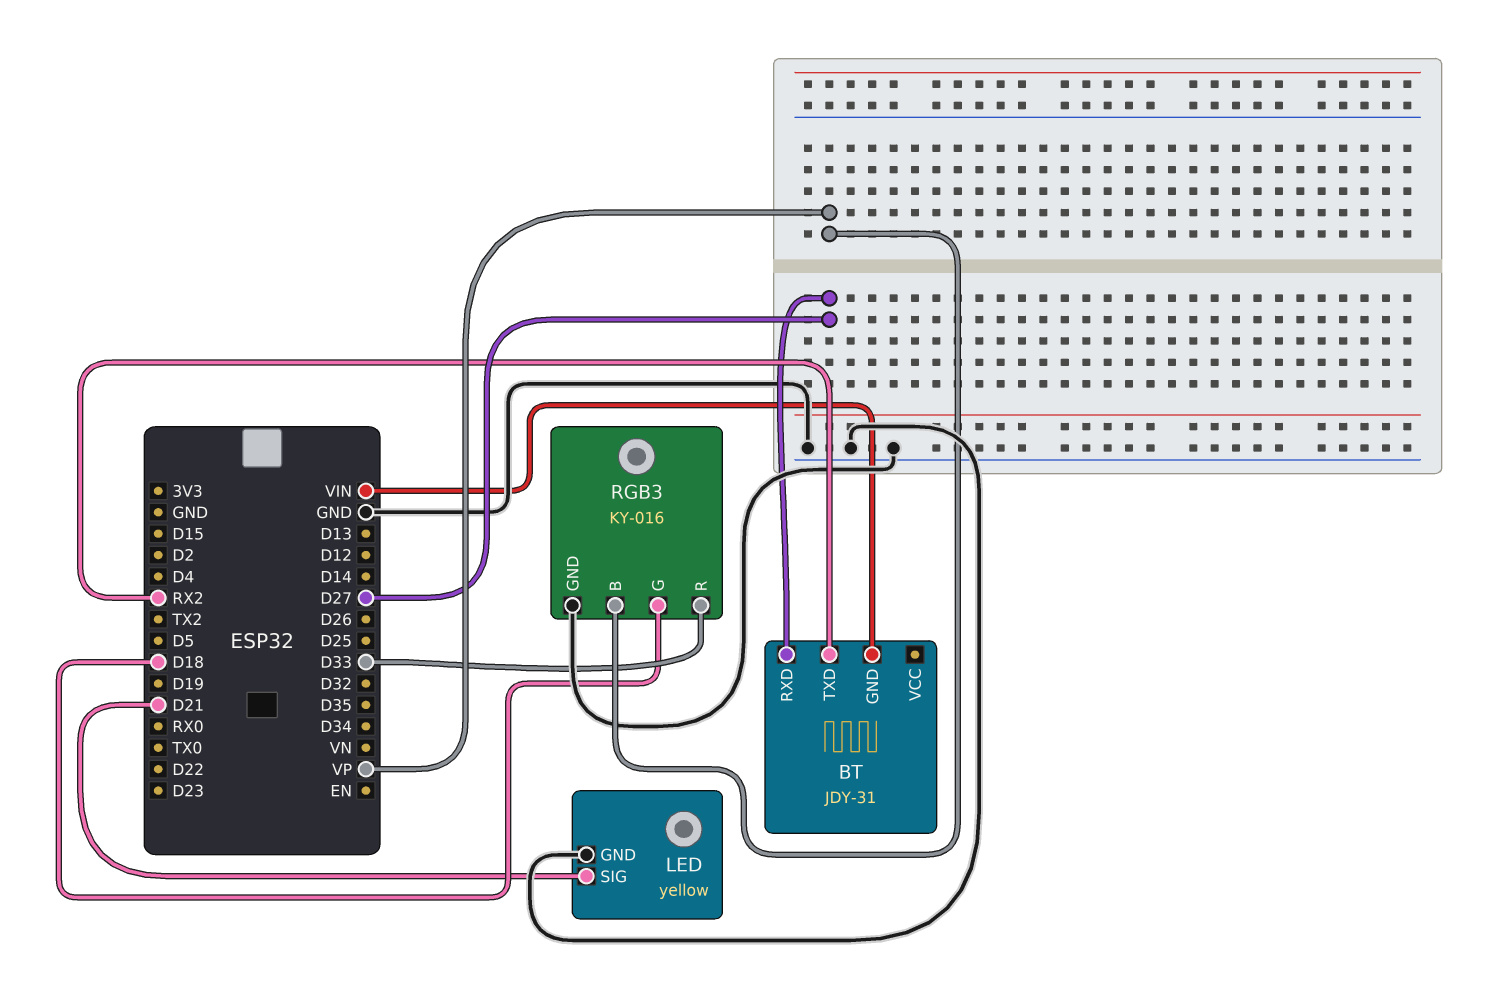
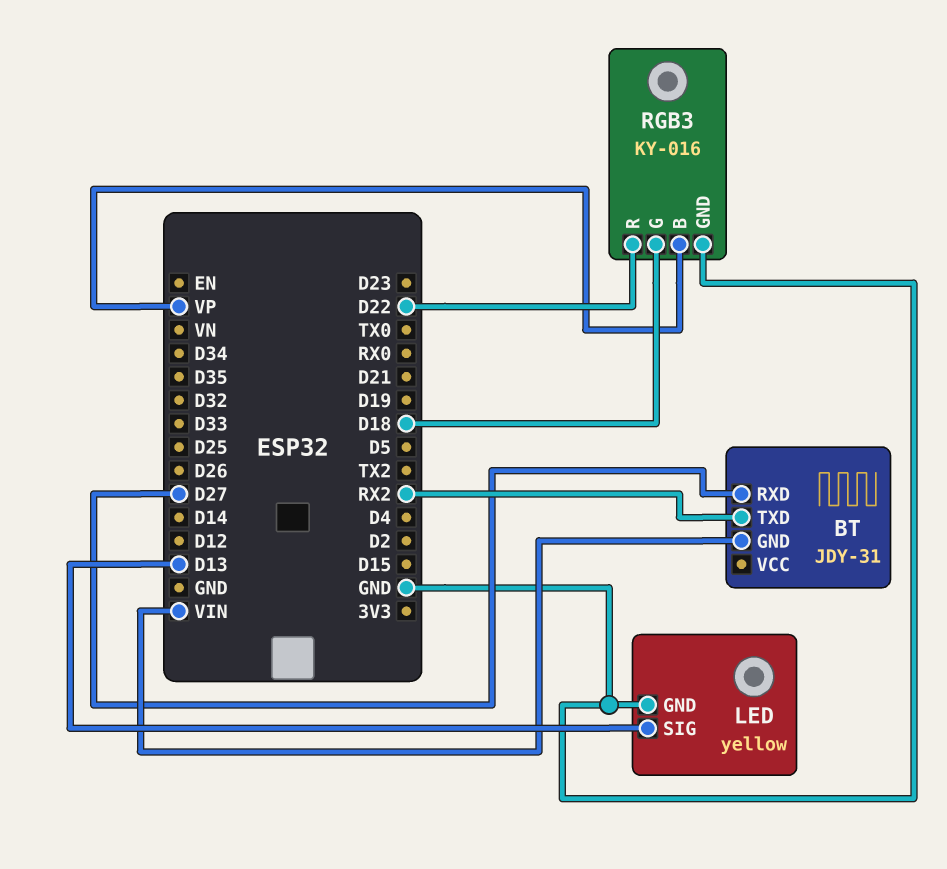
LED pin SIG: D21 -> D13
RGB3 pin R: D33 -> D22

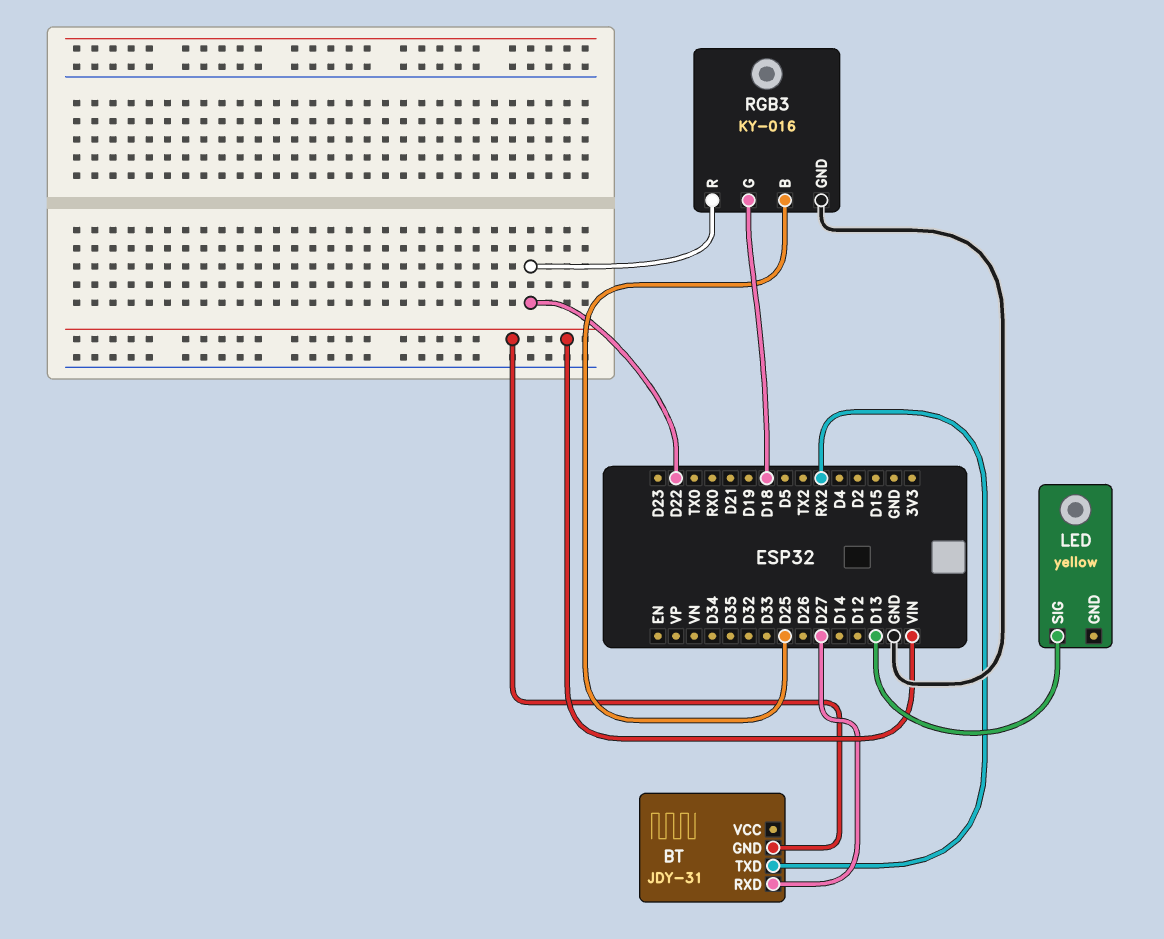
LED pin GND: GND -> none
RGB3 pin B: VP -> D25

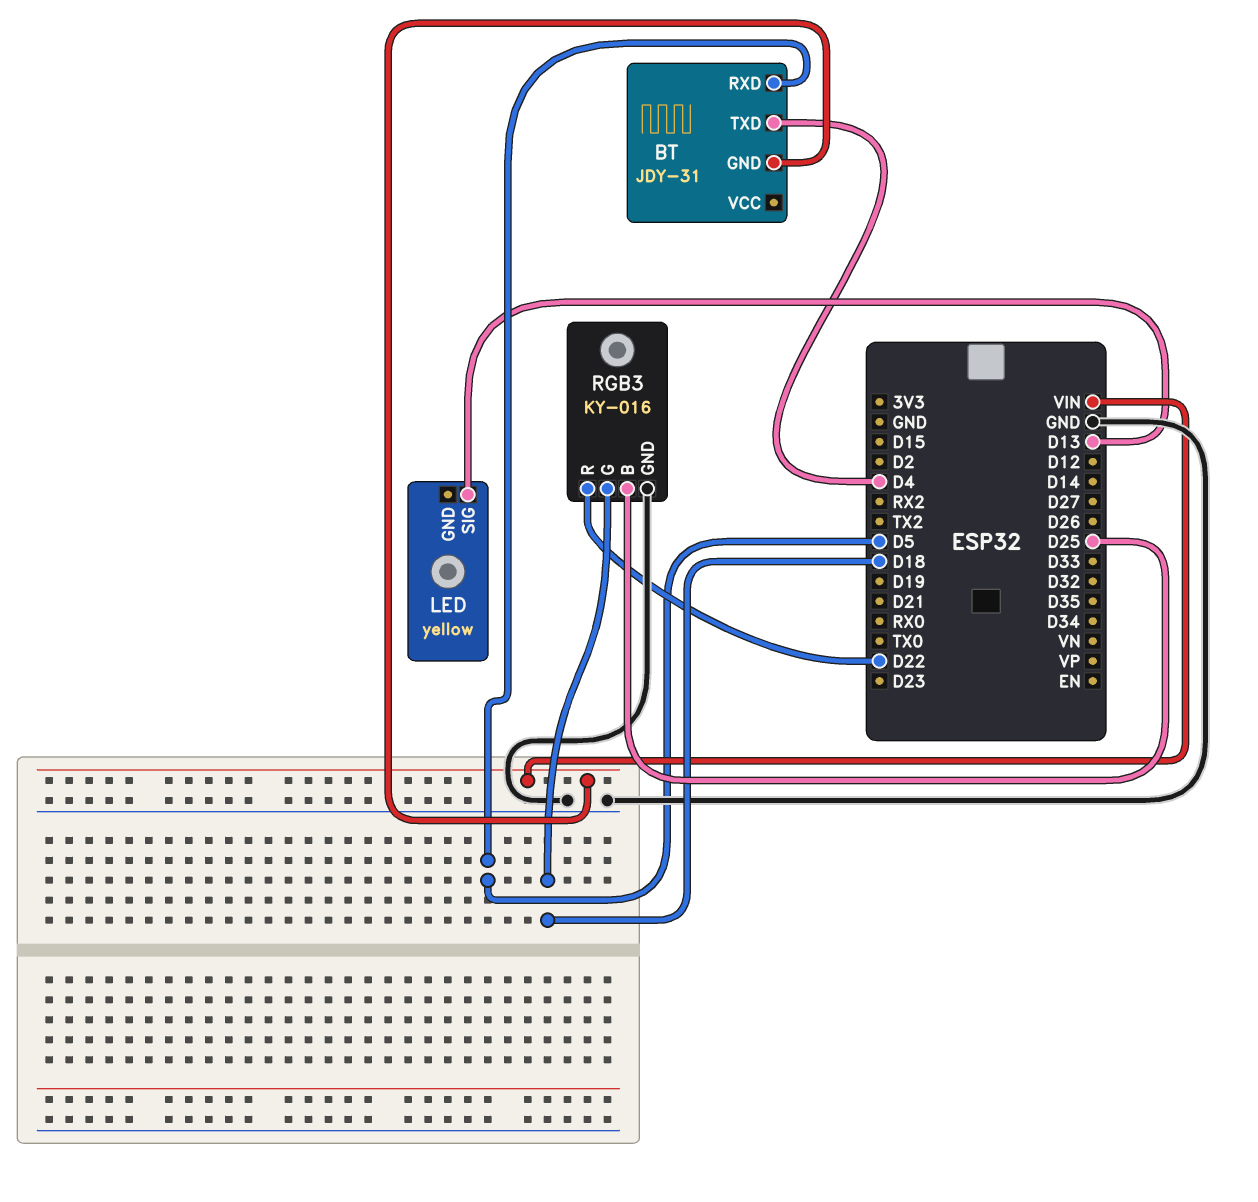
BT pin RXD: D27 -> D5
BT pin TXD: RX2 -> D4

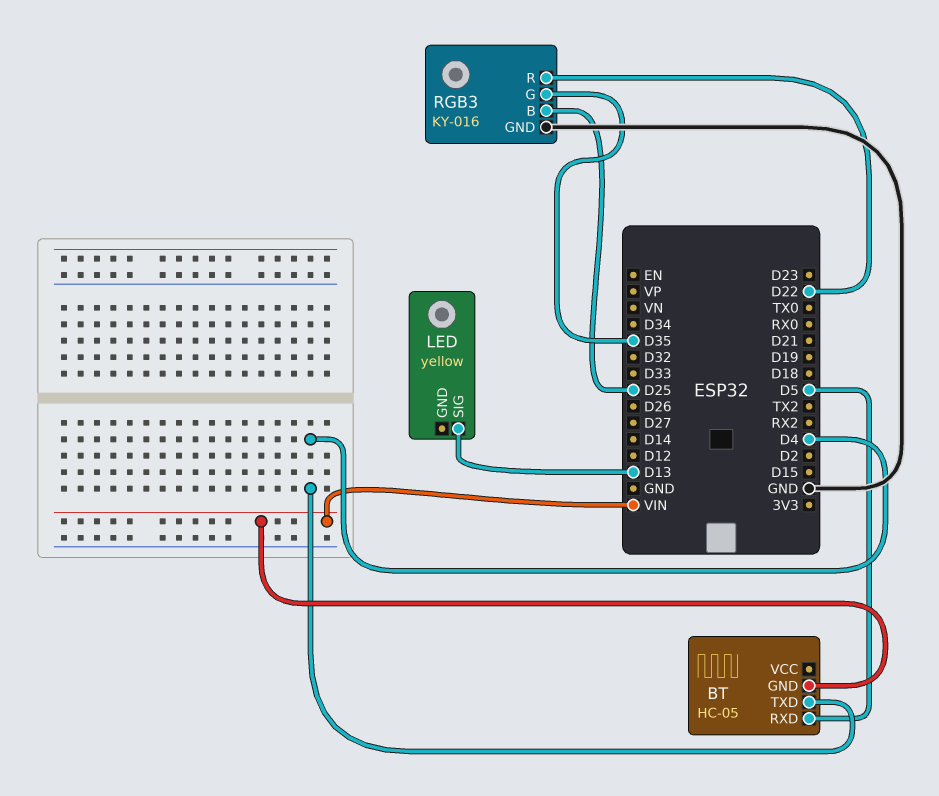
BT: JDY-31 -> HC-05
RGB3 pin G: D18 -> D35

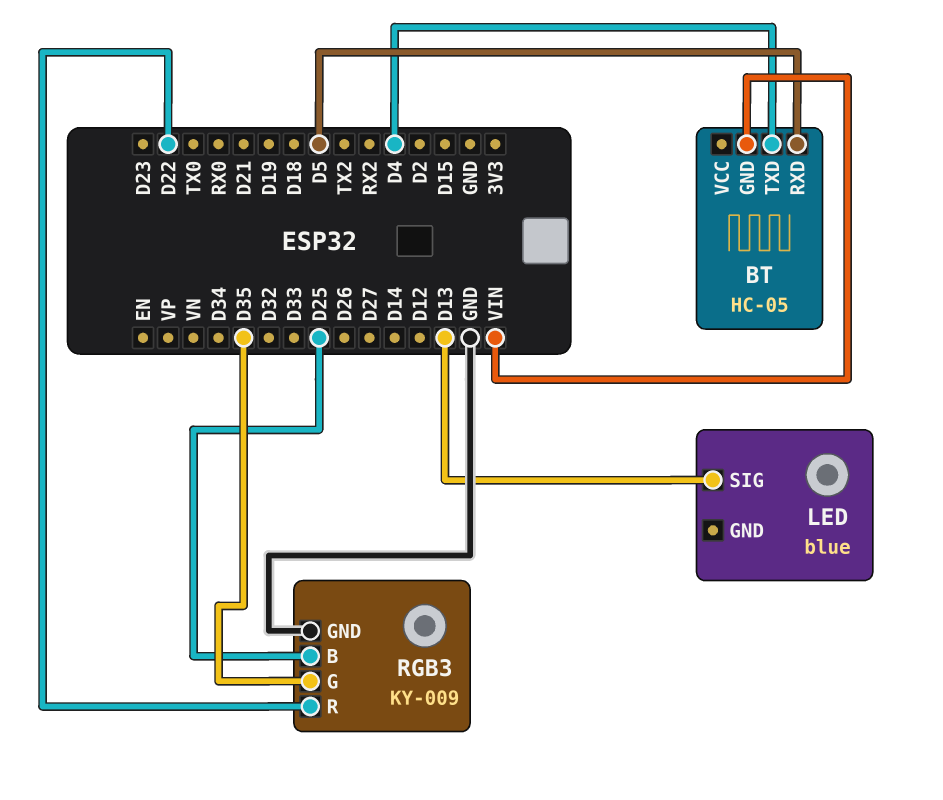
LED: yellow -> blue
RGB3: KY-016 -> KY-009

